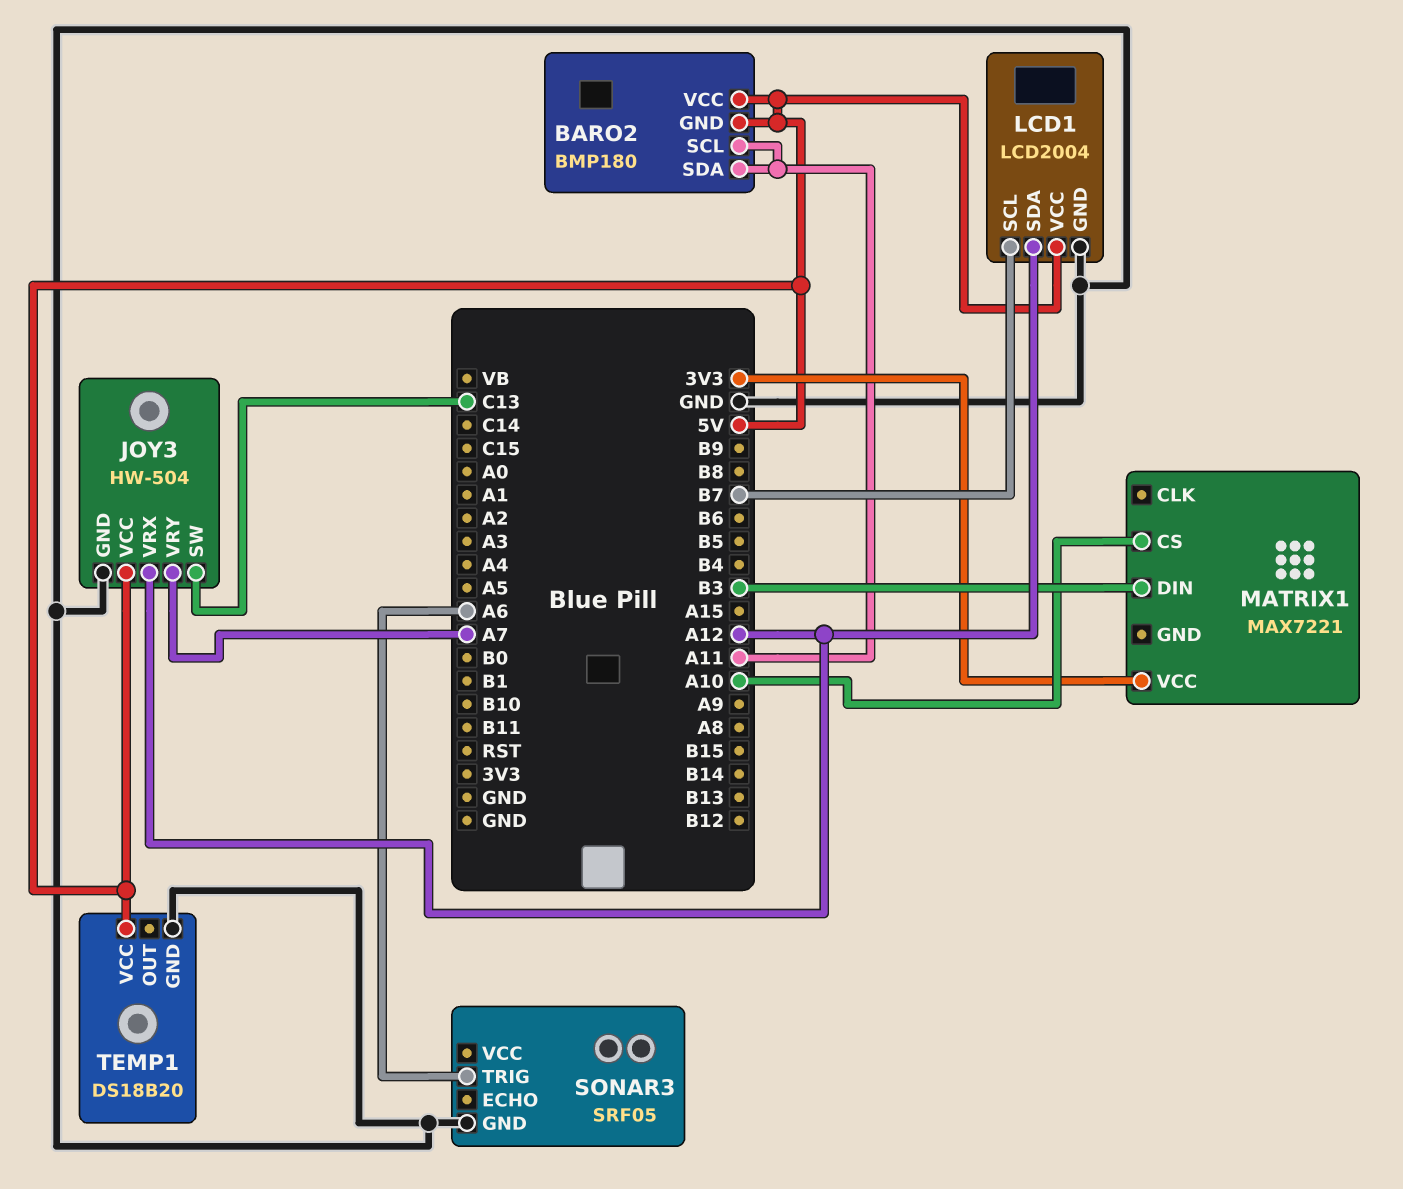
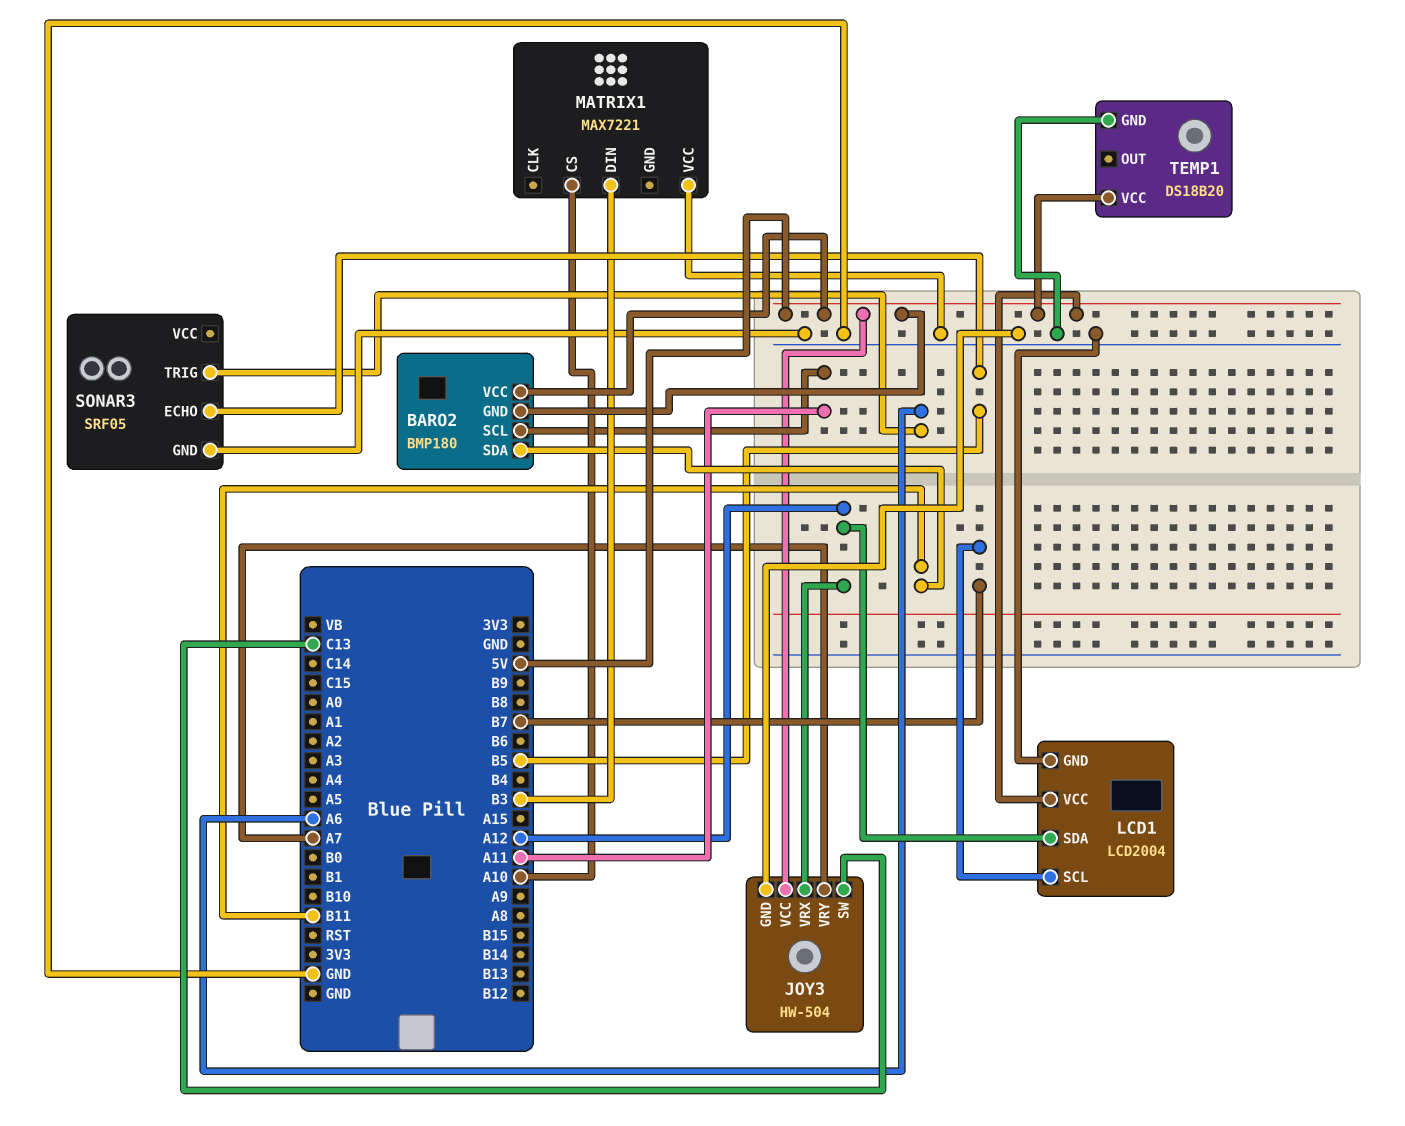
BARO2 pin SDA: A11 -> B11
MATRIX1 pin VCC: 3V3 -> GND
SONAR3 pin ECHO: none -> B5

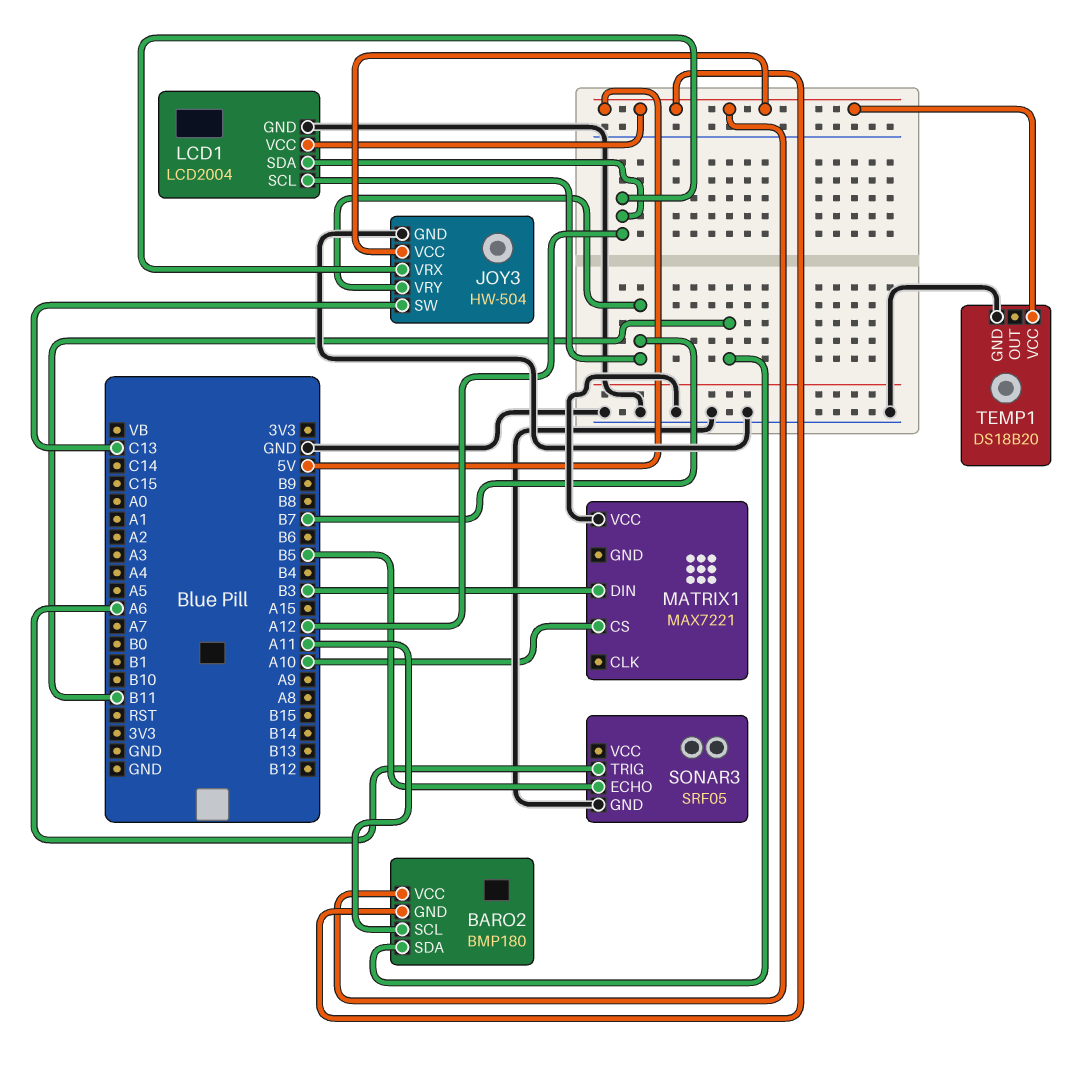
JOY3 pin VRY: A7 -> B7

